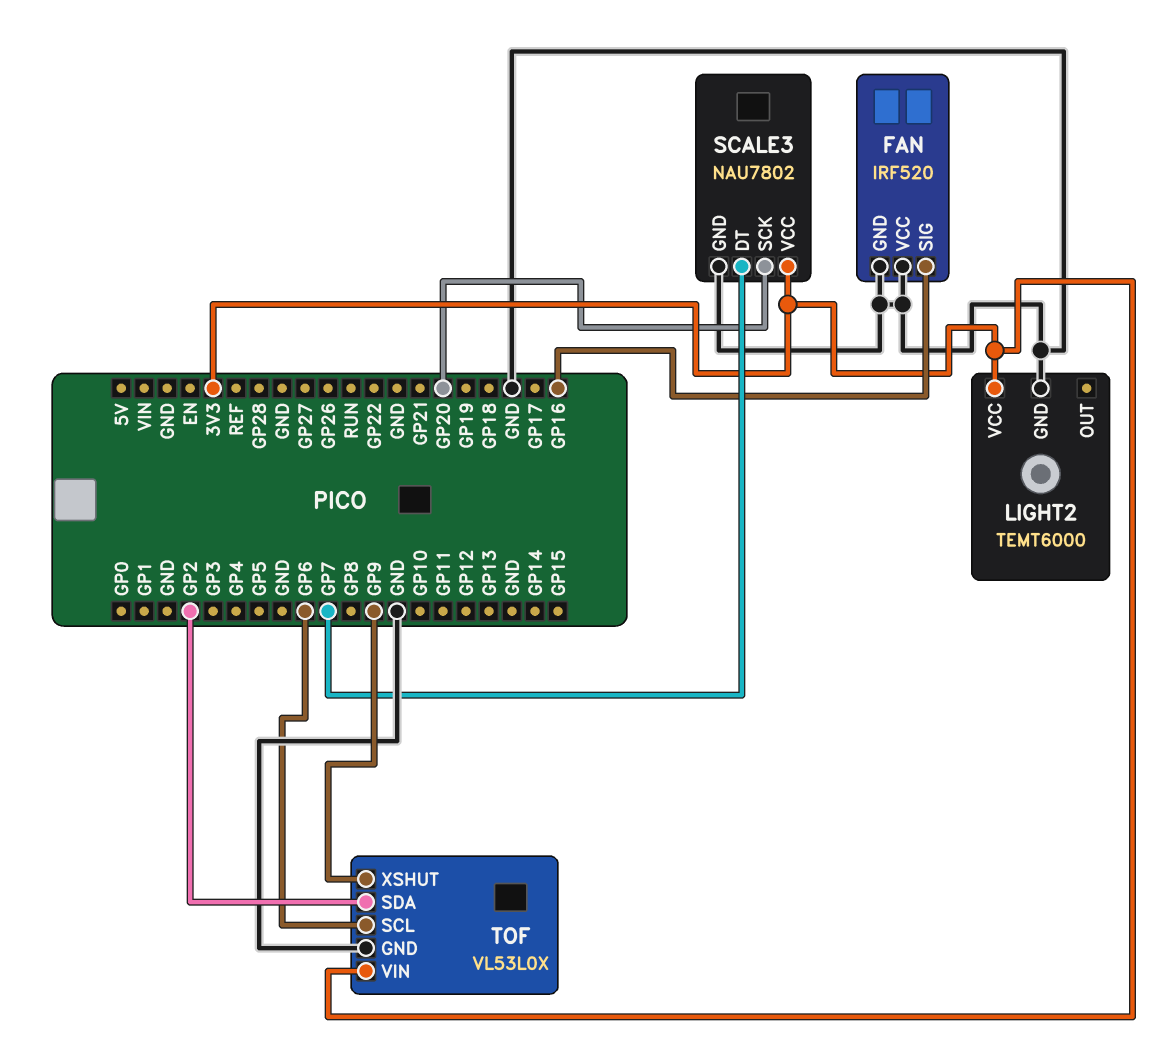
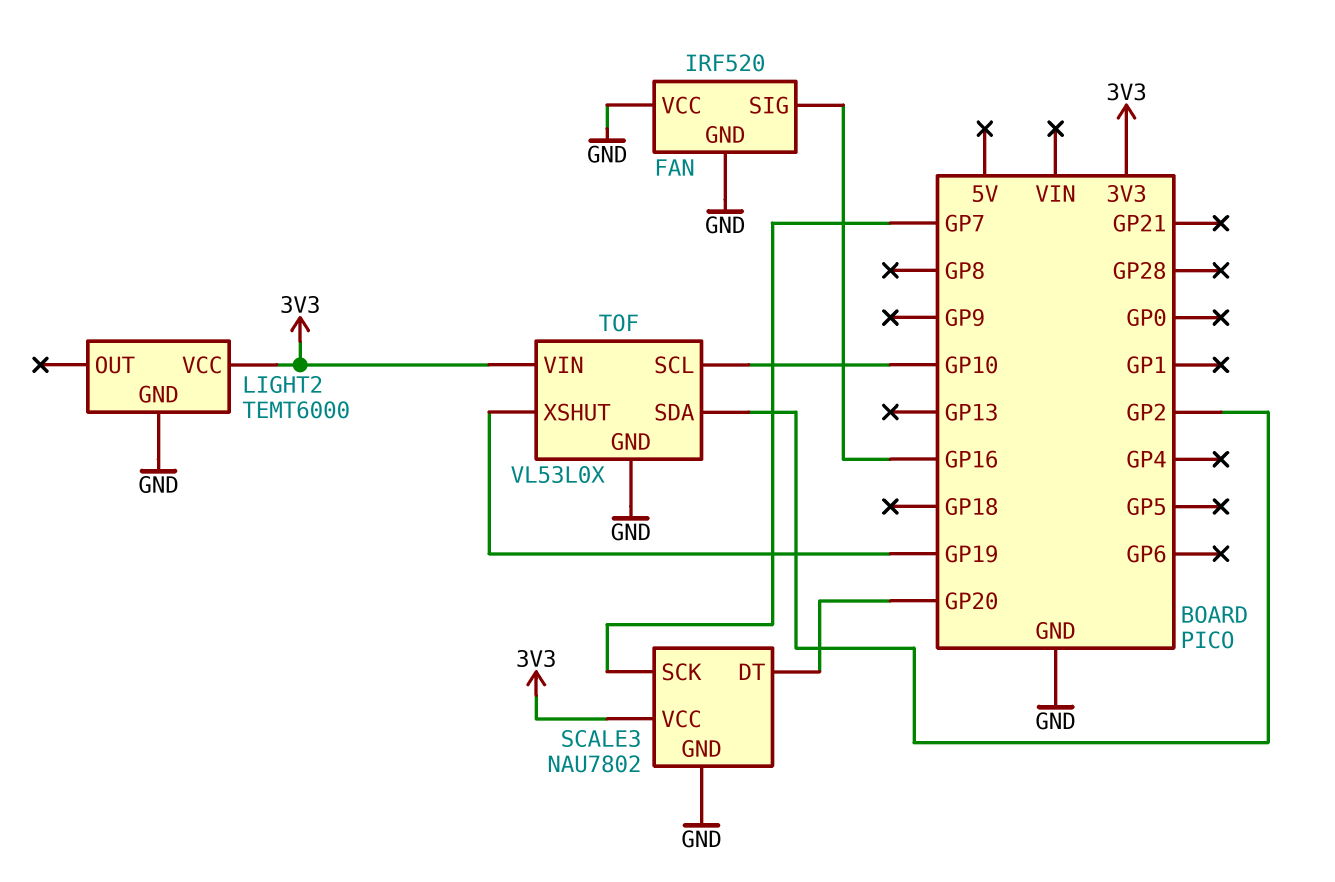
SCALE3 pin DT: GP7 -> GP20
SCALE3 pin SCK: GP20 -> GP7
TOF pin SCL: GP6 -> GP10
TOF pin XSHUT: GP9 -> GP19

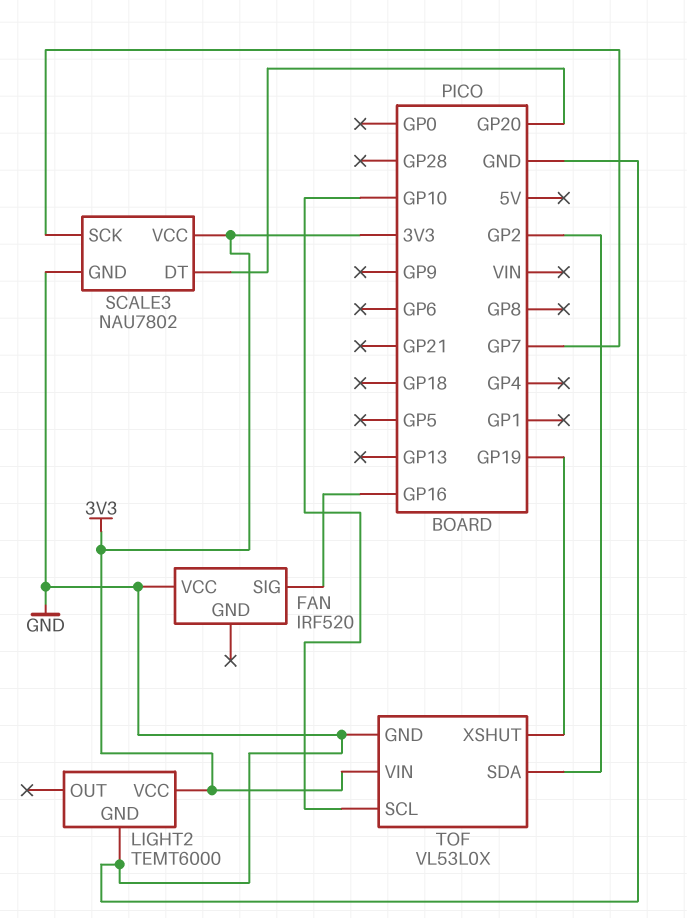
FAN pin GND: GND -> none

